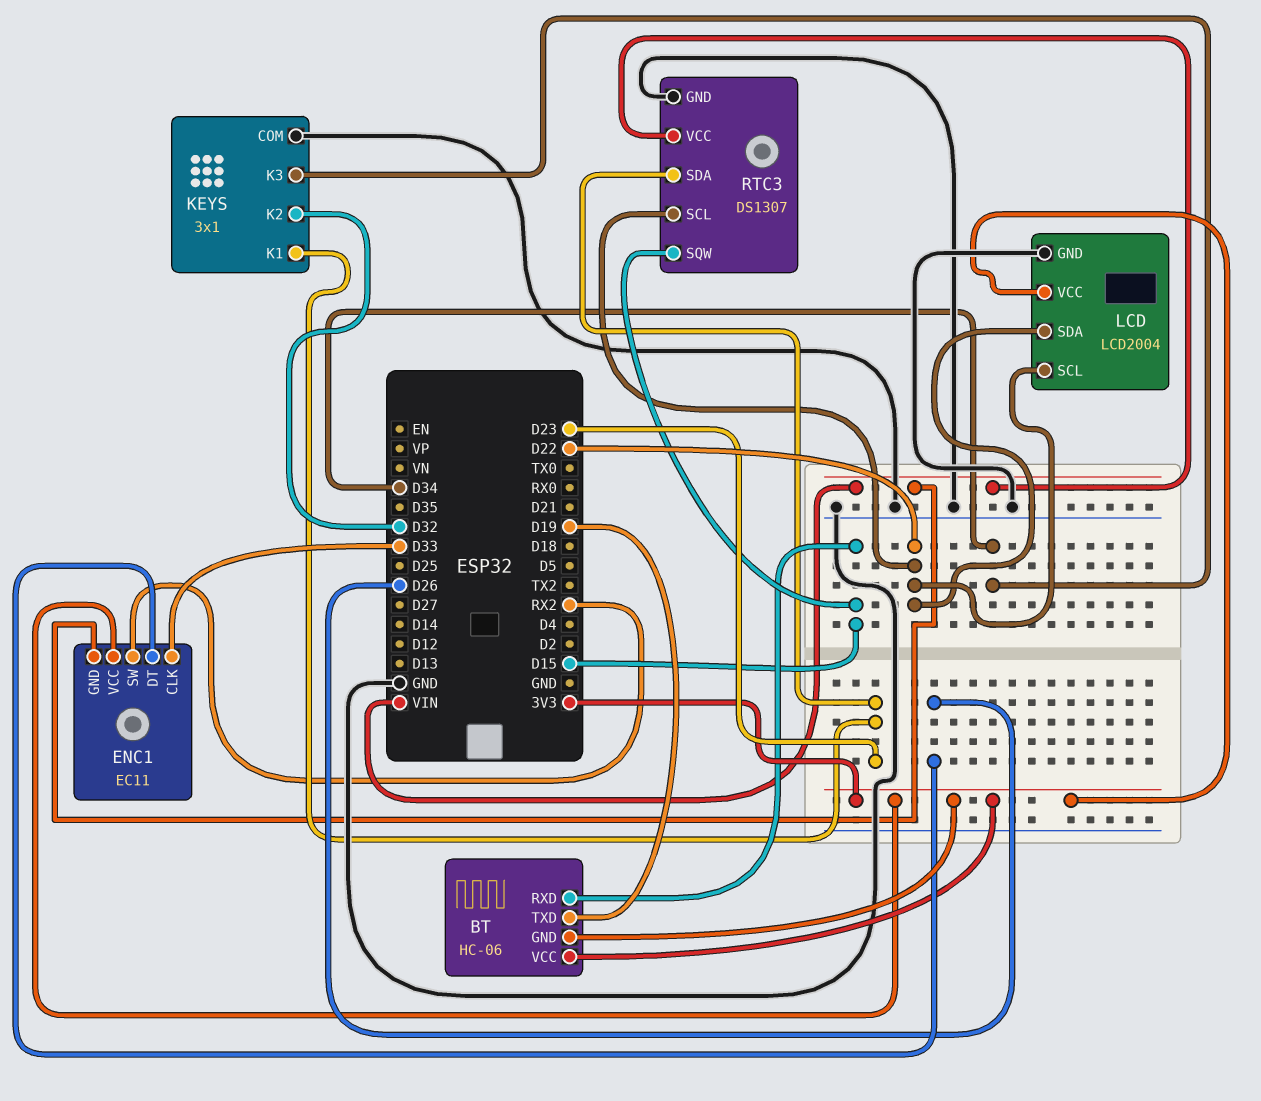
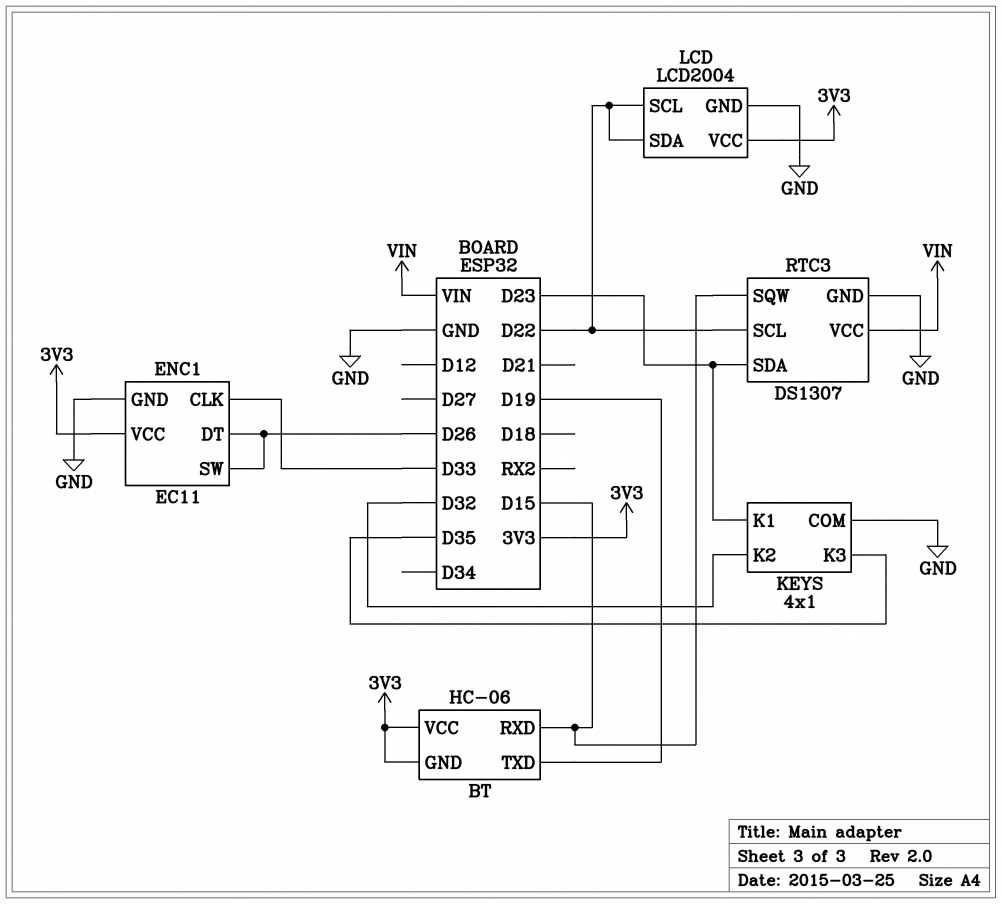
ENC1 pin GND: VIN -> GND
ENC1 pin SW: RX2 -> D26
KEYS: 3x1 -> 4x1
KEYS pin K3: D34 -> D35

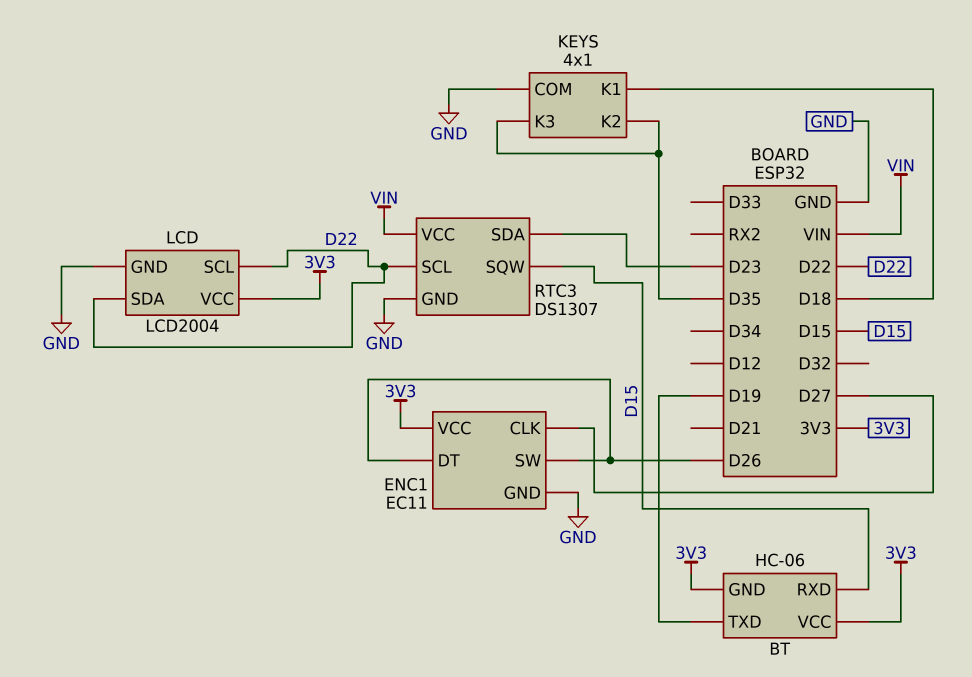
ENC1 pin CLK: D33 -> D27
KEYS pin K1: D23 -> D18
KEYS pin K2: D32 -> D35

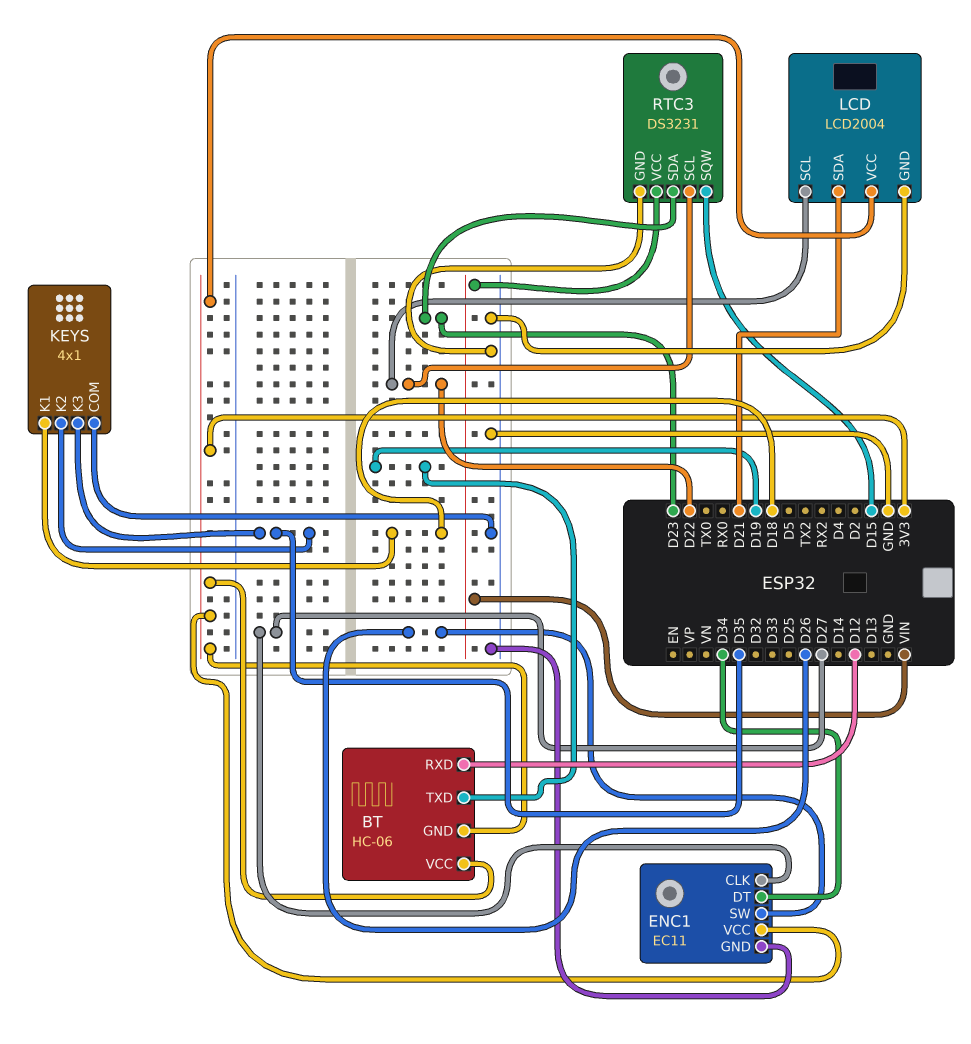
BT pin RXD: D15 -> D12
ENC1 pin DT: D26 -> D34
LCD pin SDA: D22 -> D21
RTC3: DS1307 -> DS3231

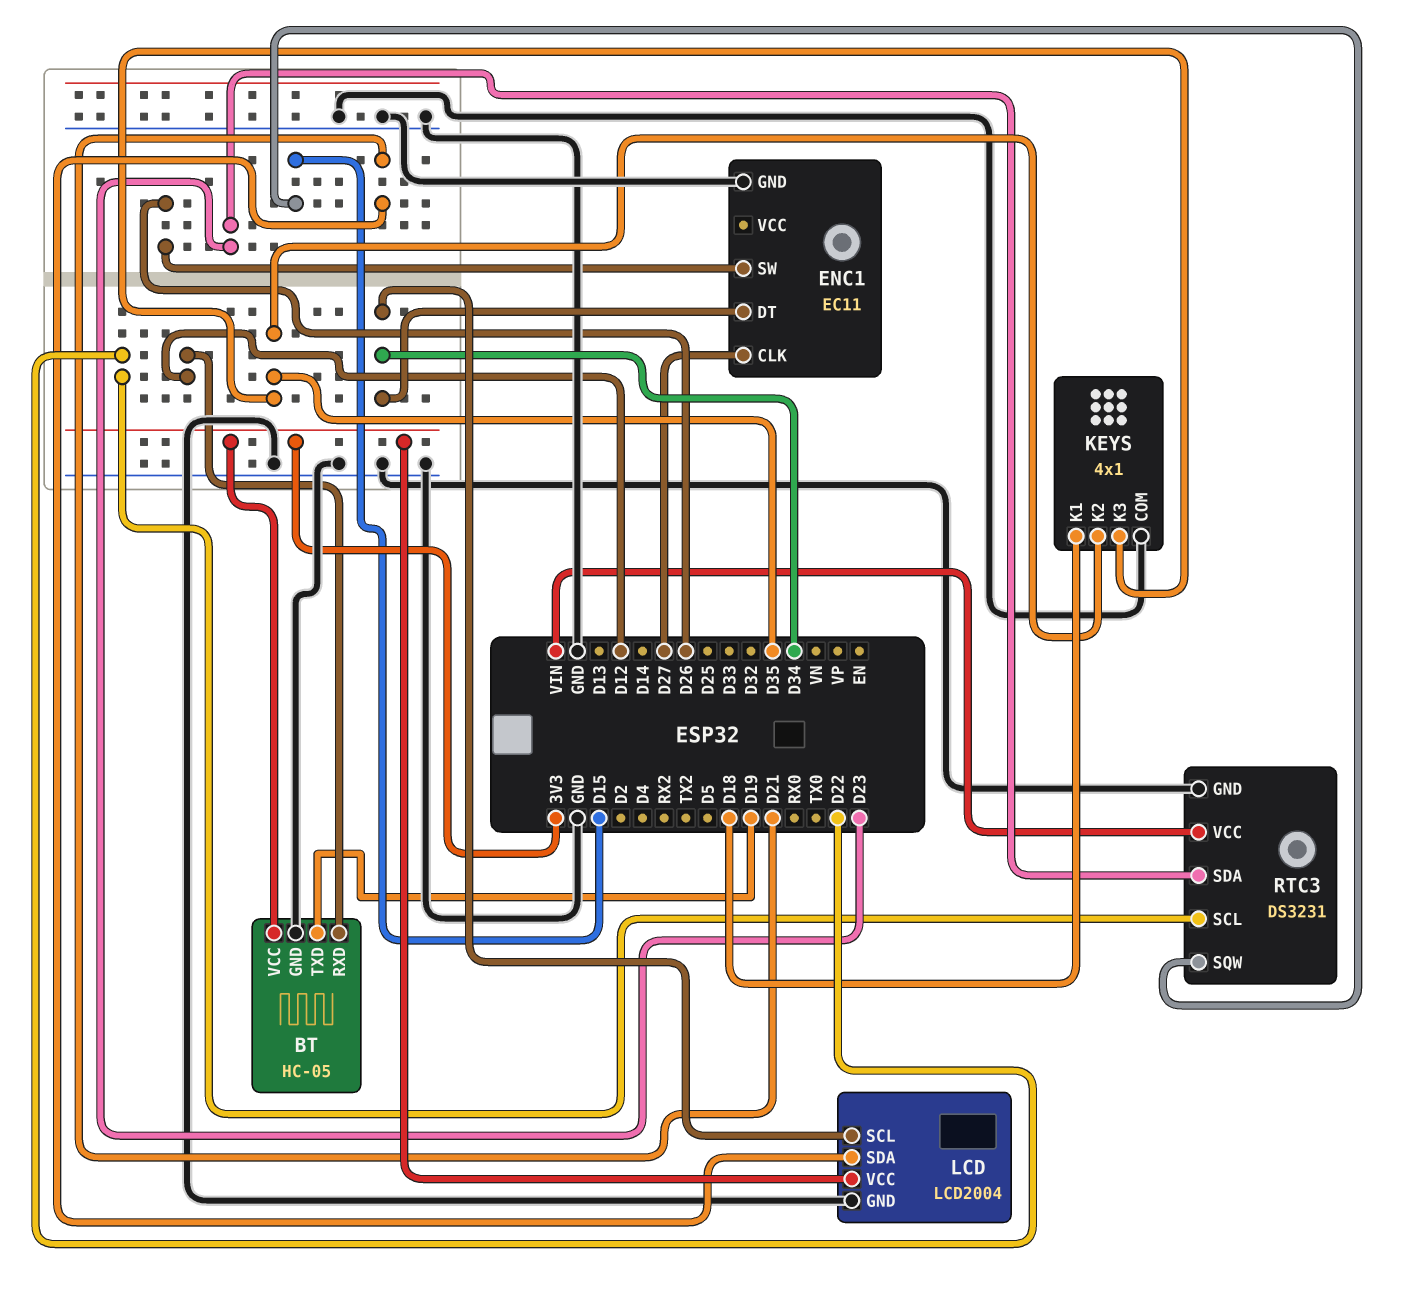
BT: HC-06 -> HC-05
BT pin GND: 3V3 -> GND
ENC1 pin VCC: 3V3 -> none
LCD pin SCL: D22 -> D34

